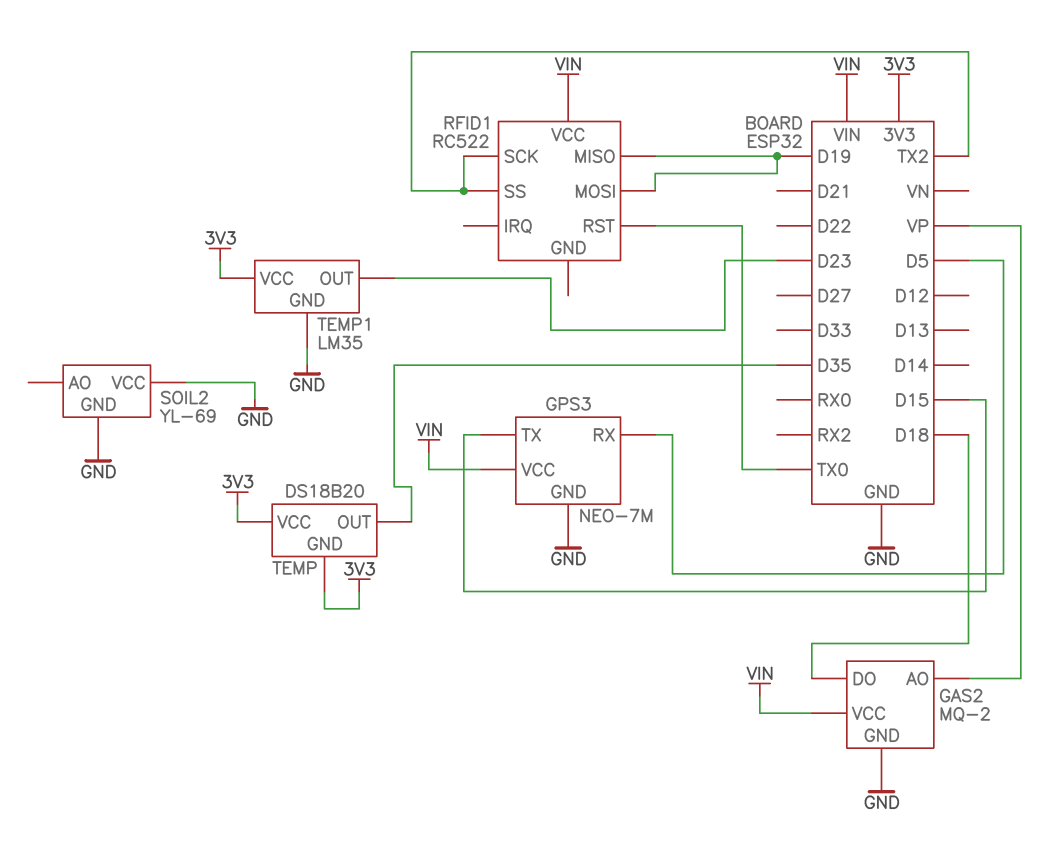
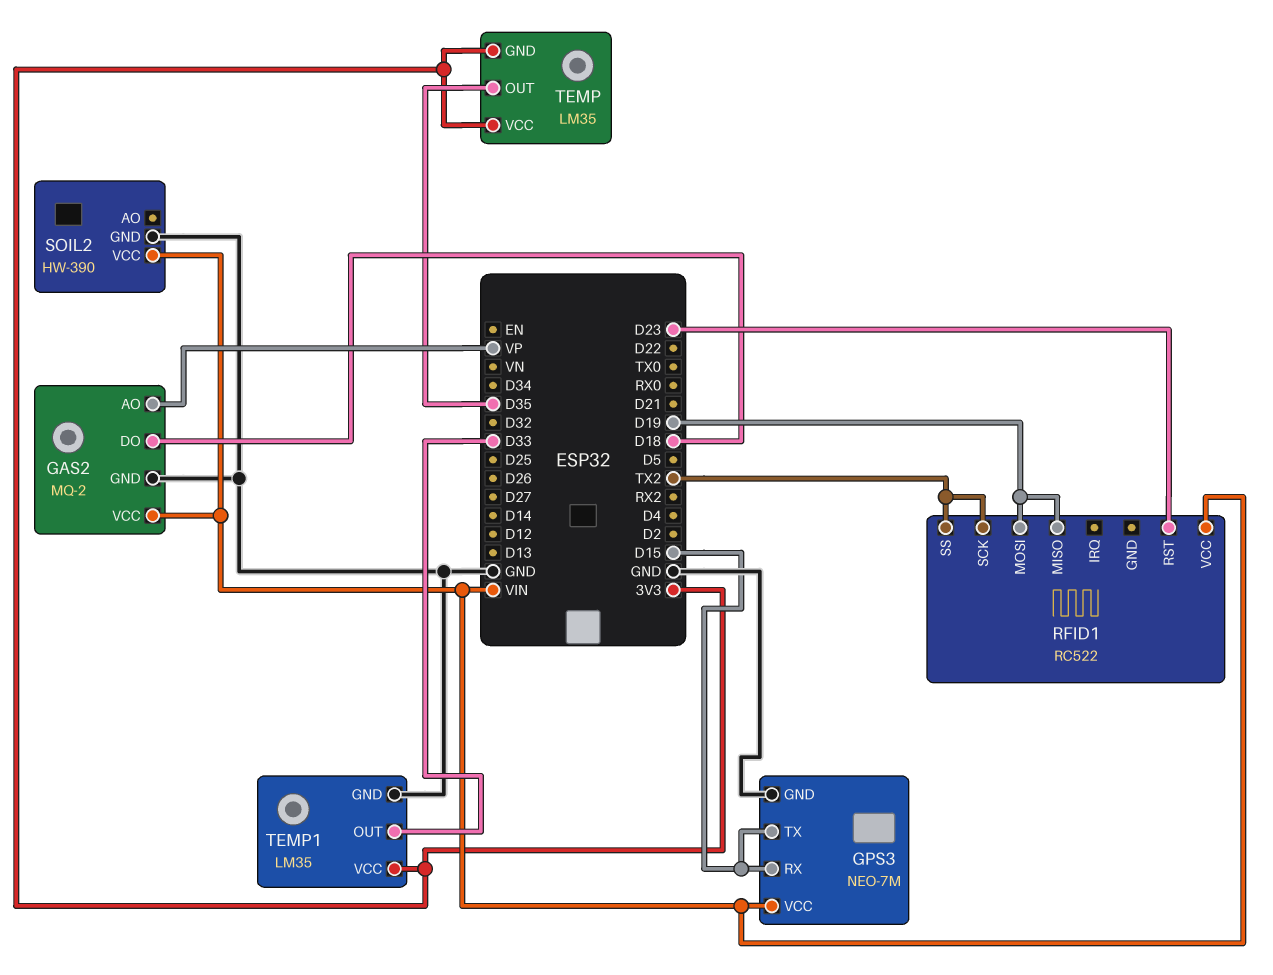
GPS3 pin RX: D5 -> D15
RFID1 pin RST: TX0 -> D23
SOIL2: YL-69 -> HW-390
SOIL2 pin VCC: GND -> VIN
TEMP: DS18B20 -> LM35
TEMP1 pin OUT: D23 -> D33

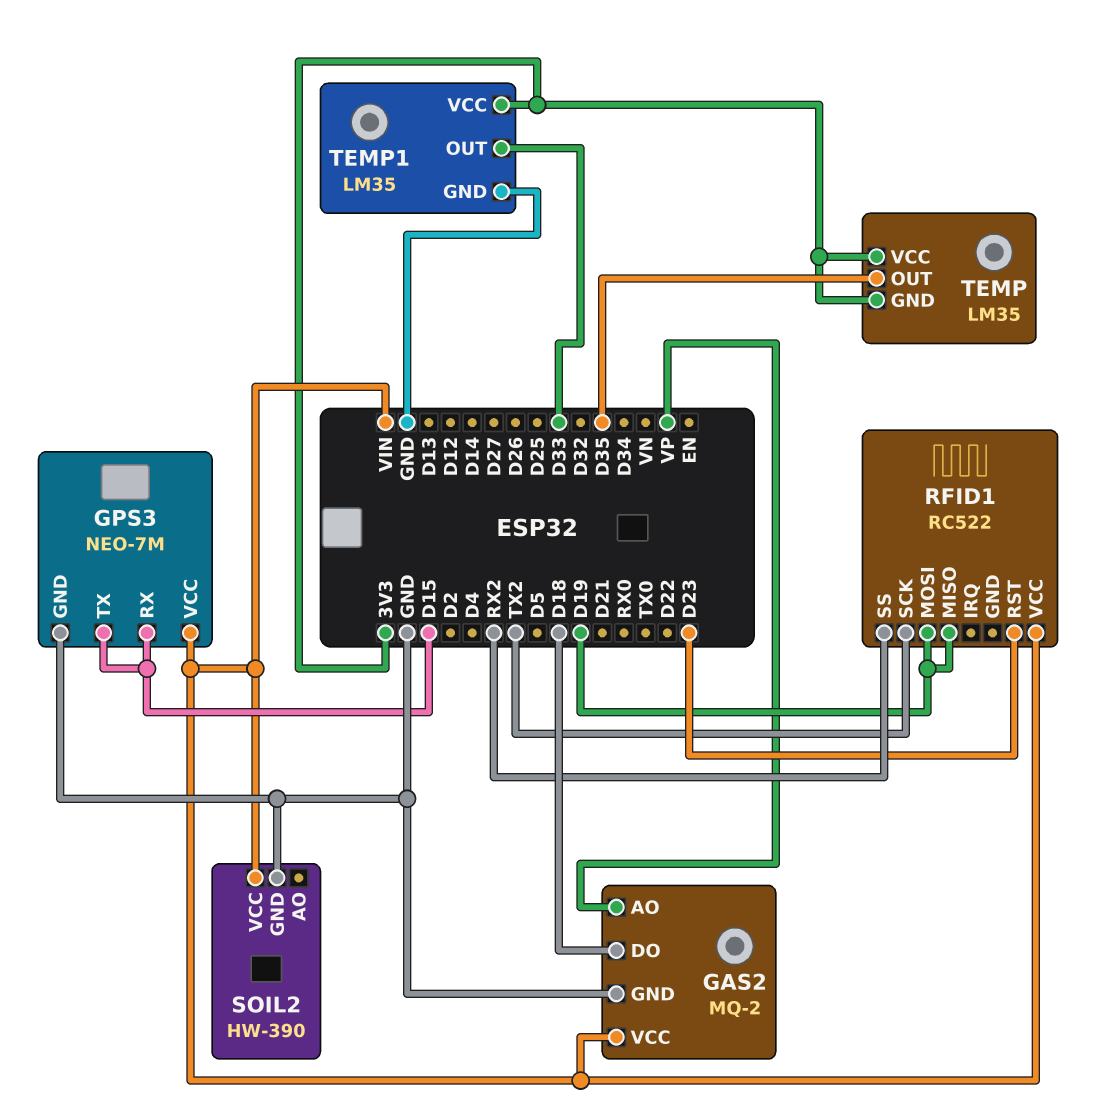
RFID1 pin SS: TX2 -> RX2

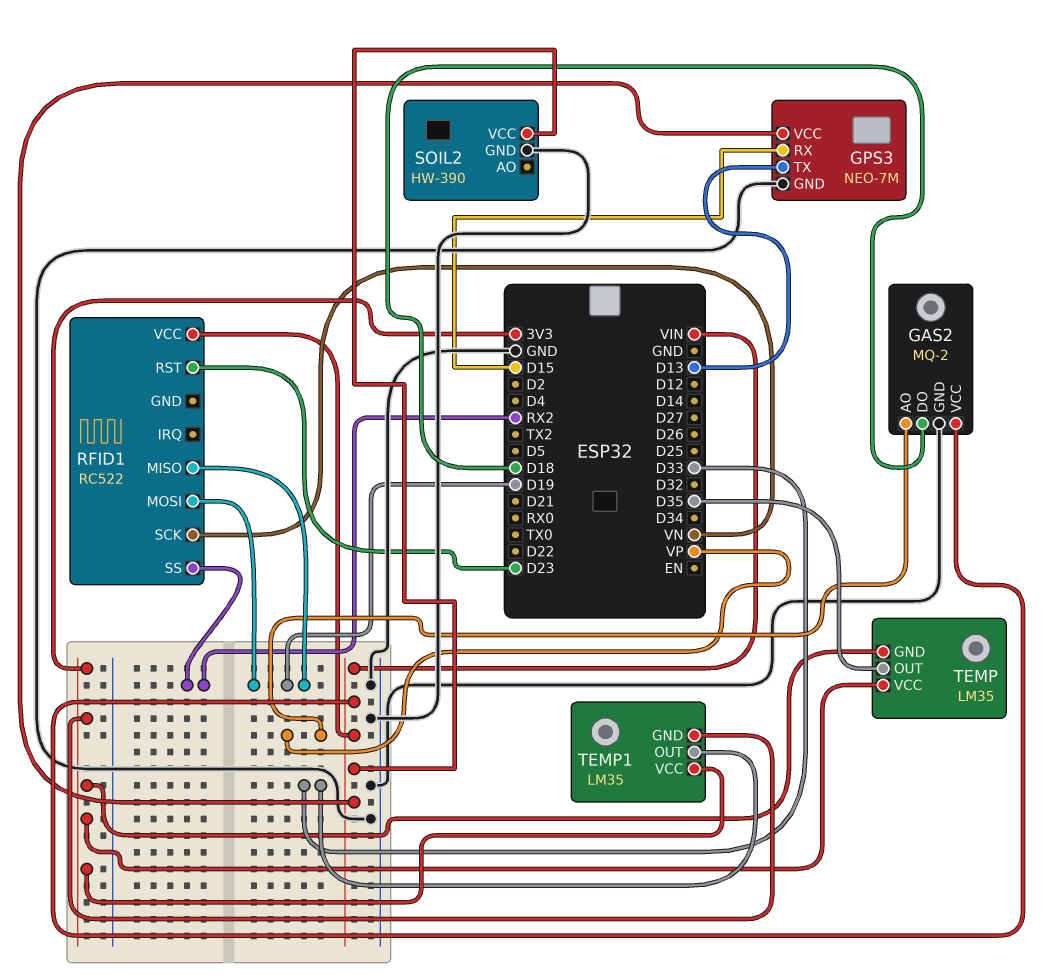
GPS3 pin TX: D15 -> D13
RFID1 pin SCK: TX2 -> VN
TEMP1 pin GND: GND -> 3V3

